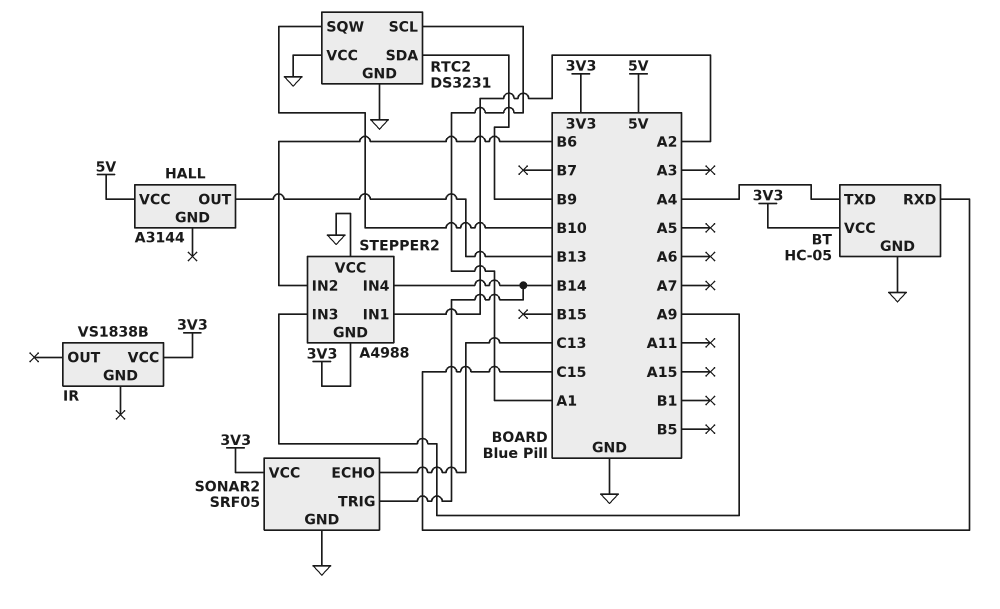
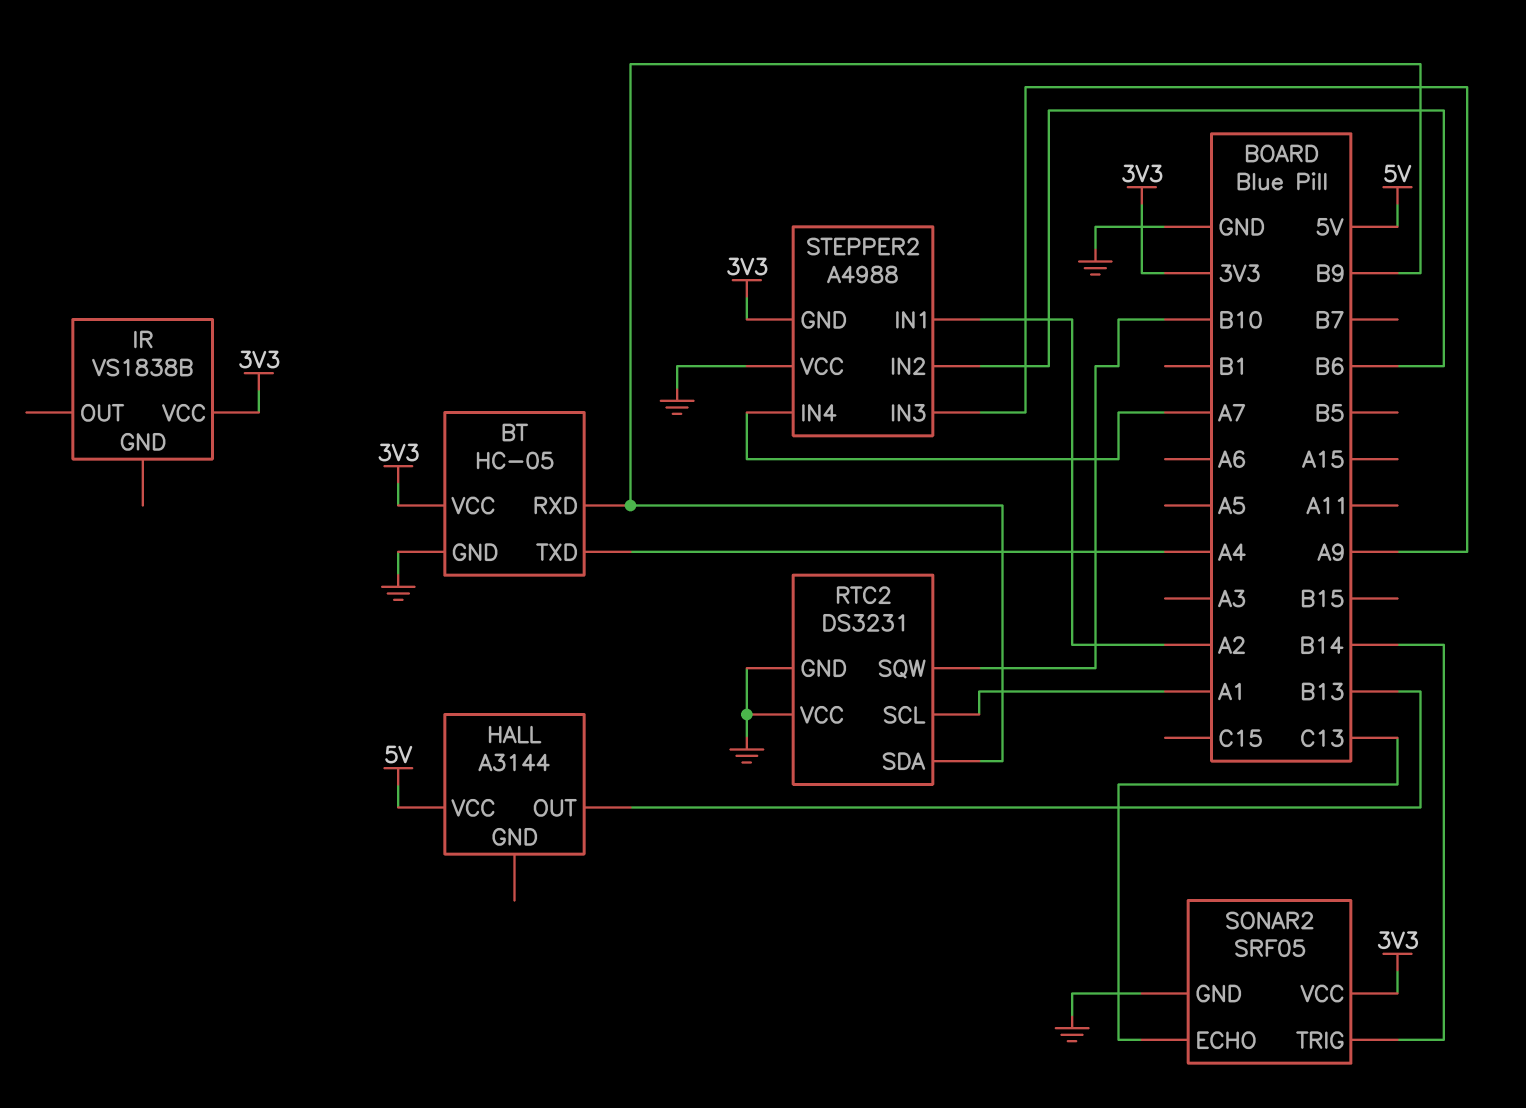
BT pin RXD: C15 -> B9
STEPPER2 pin IN4: B14 -> A7

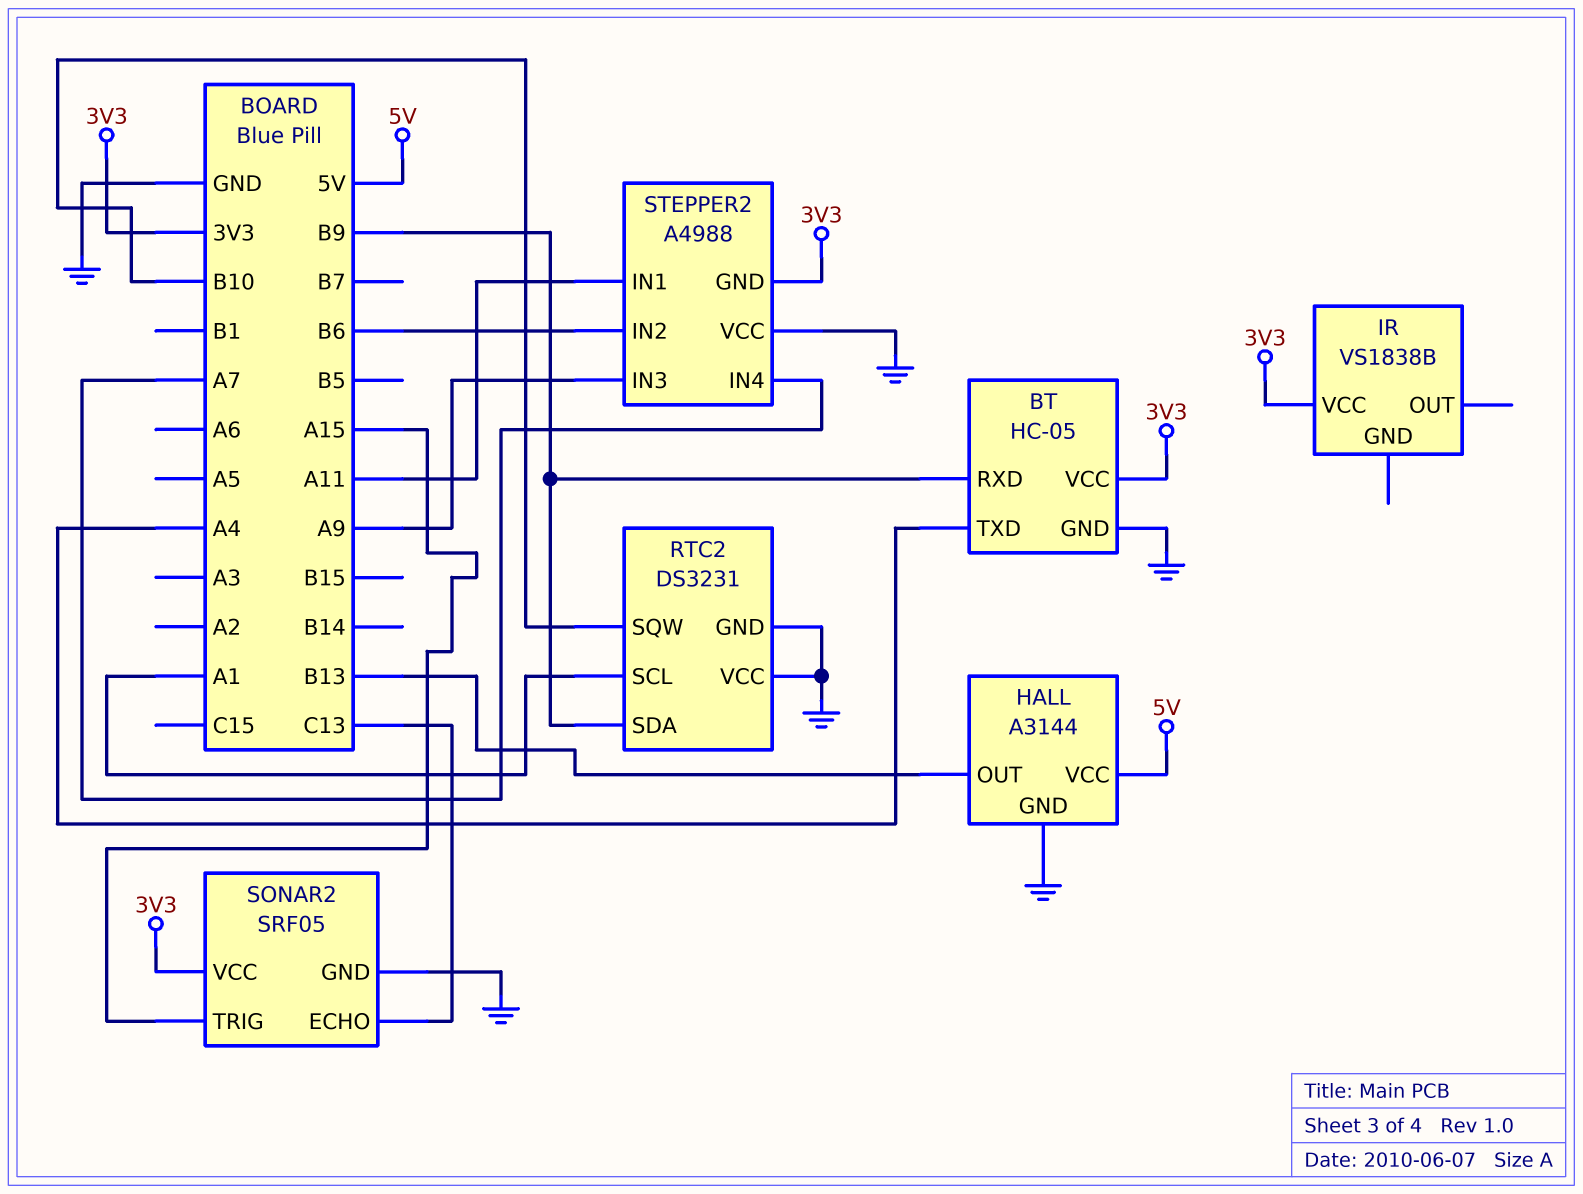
HALL pin GND: none -> GND
SONAR2 pin TRIG: B14 -> A15
STEPPER2 pin IN1: A2 -> A11

